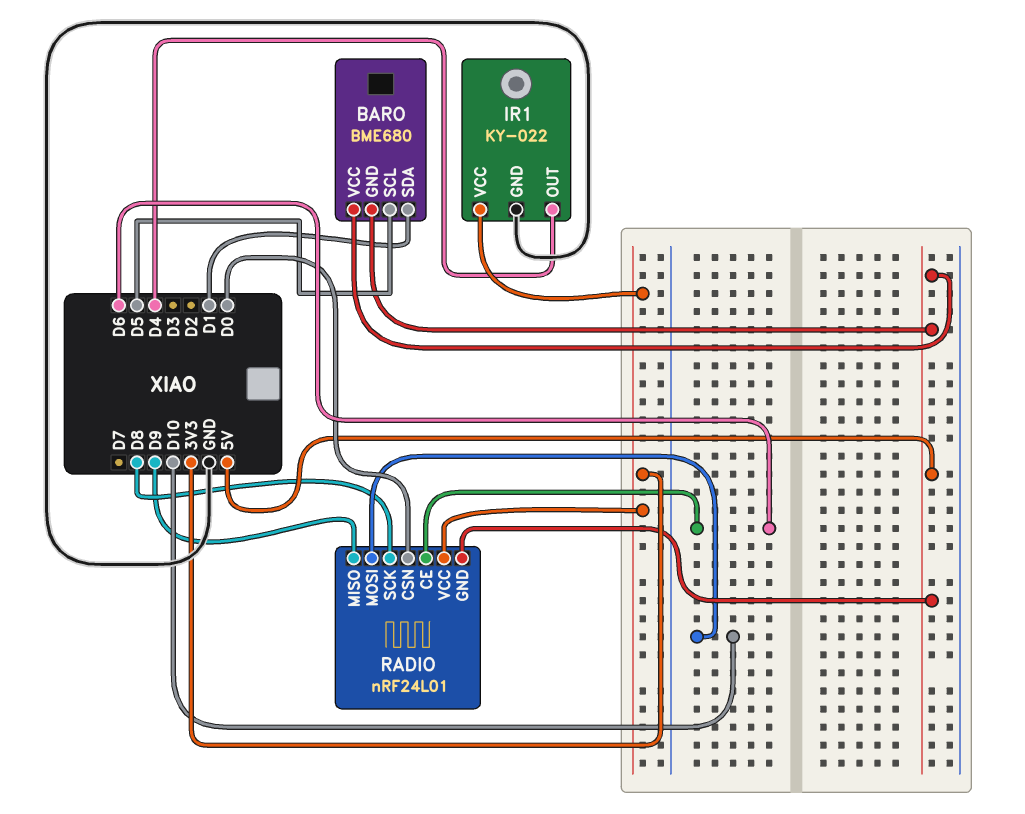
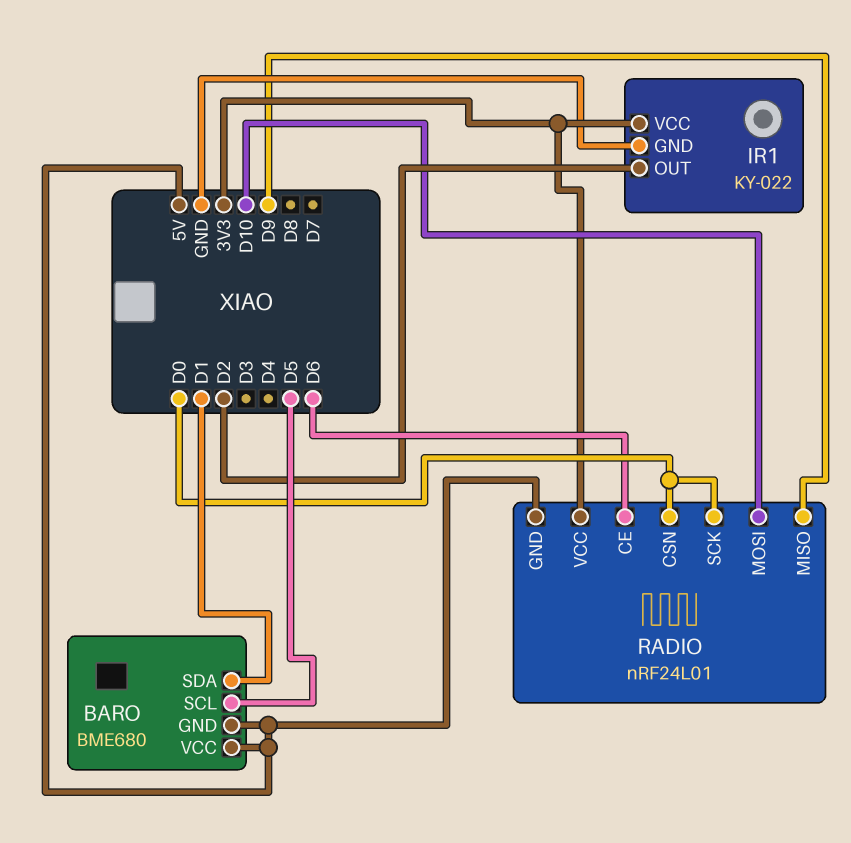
IR1 pin OUT: D4 -> D2
RADIO pin SCK: D8 -> D0

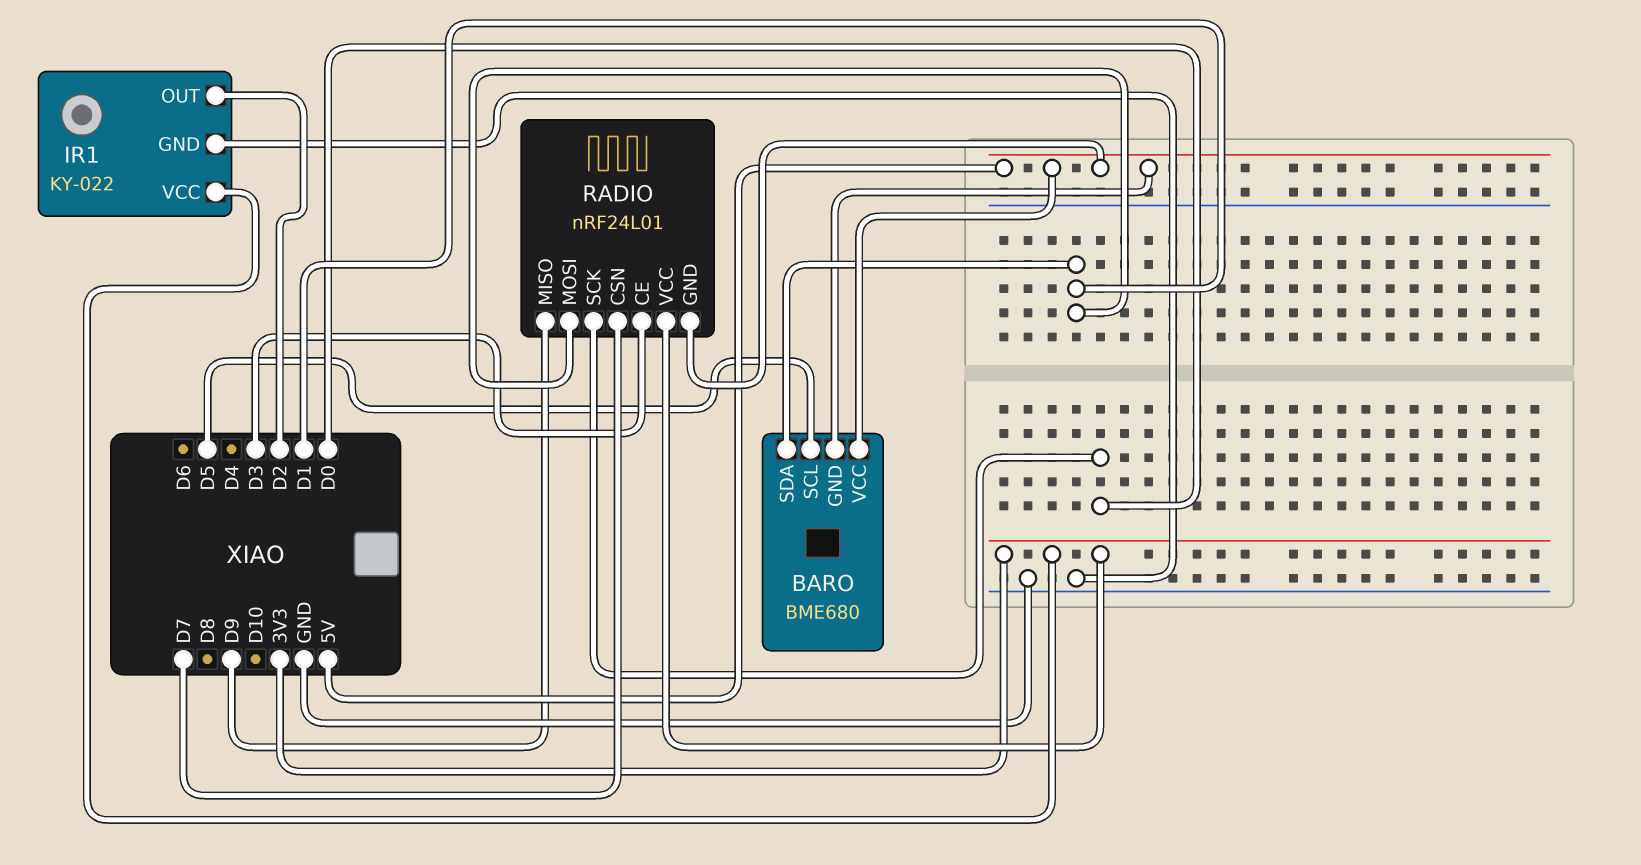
RADIO pin CE: D6 -> D3
RADIO pin CSN: D0 -> D7
RADIO pin MOSI: D10 -> D1

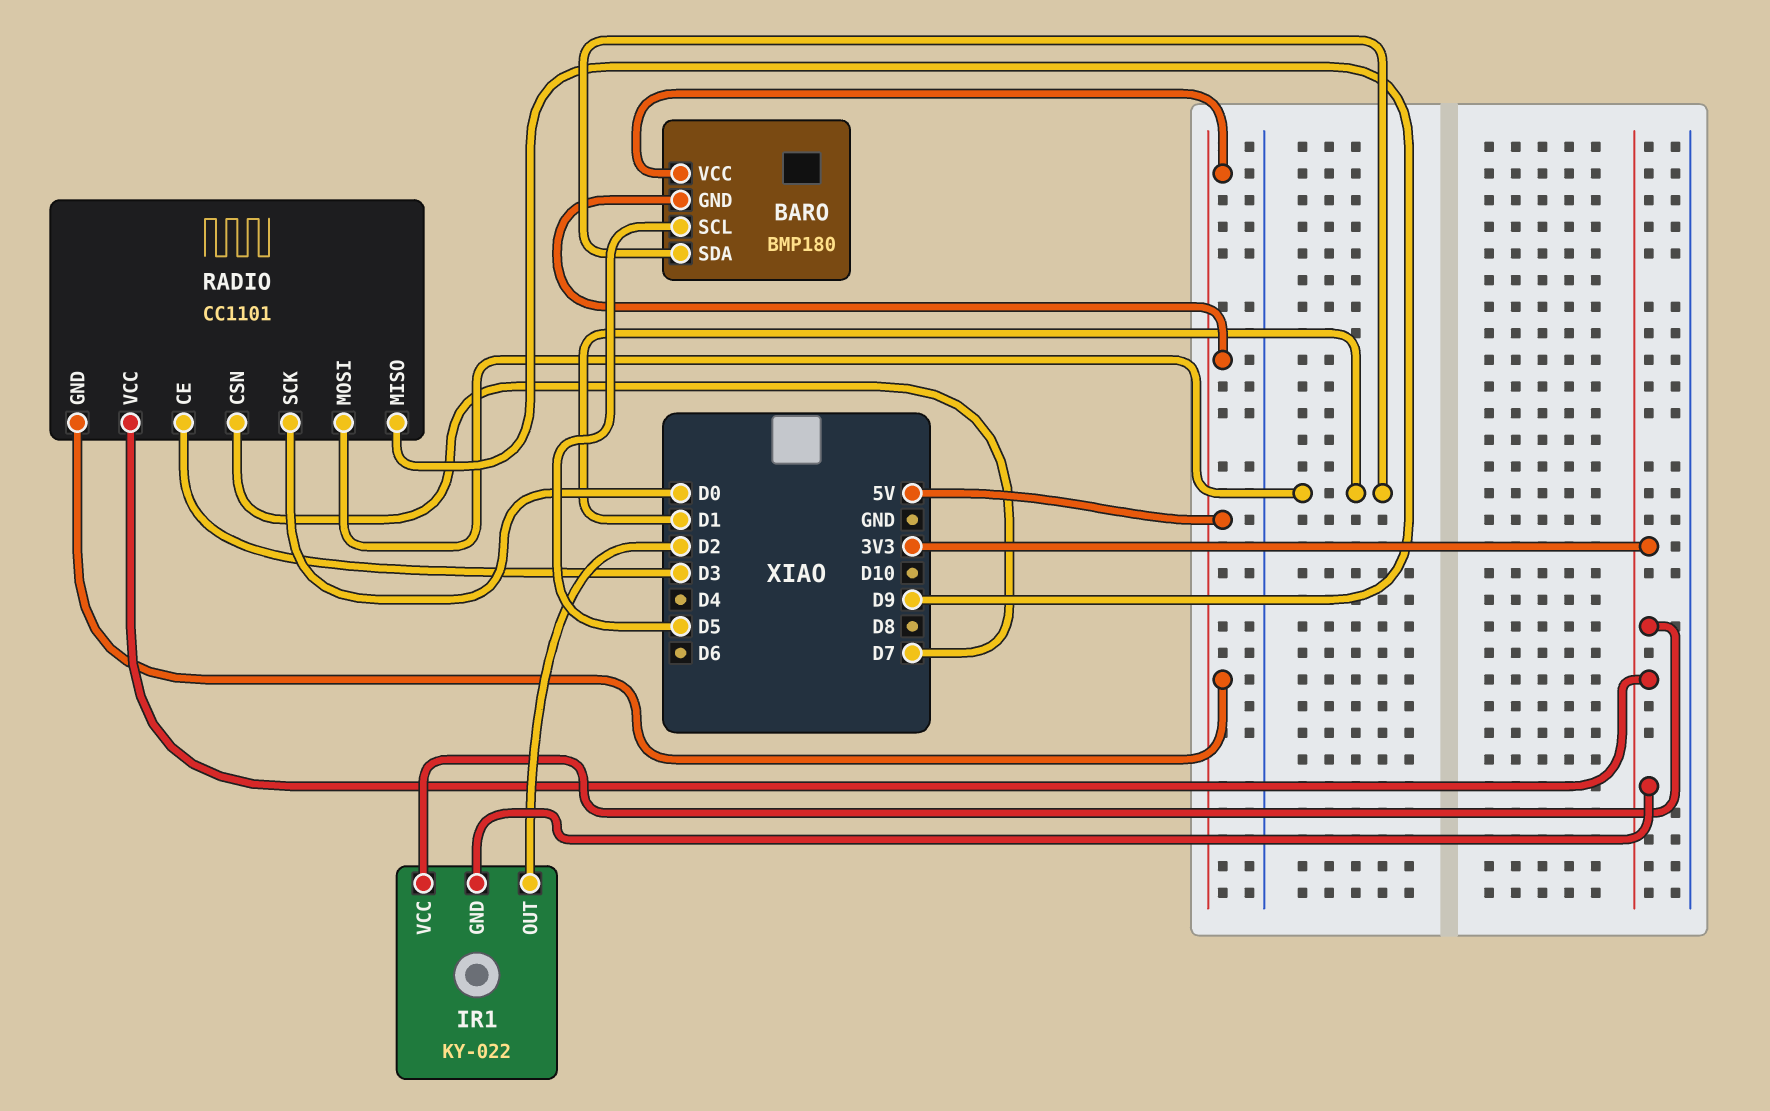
BARO: BME680 -> BMP180
IR1 pin GND: GND -> 3V3
RADIO: nRF24L01 -> CC1101

